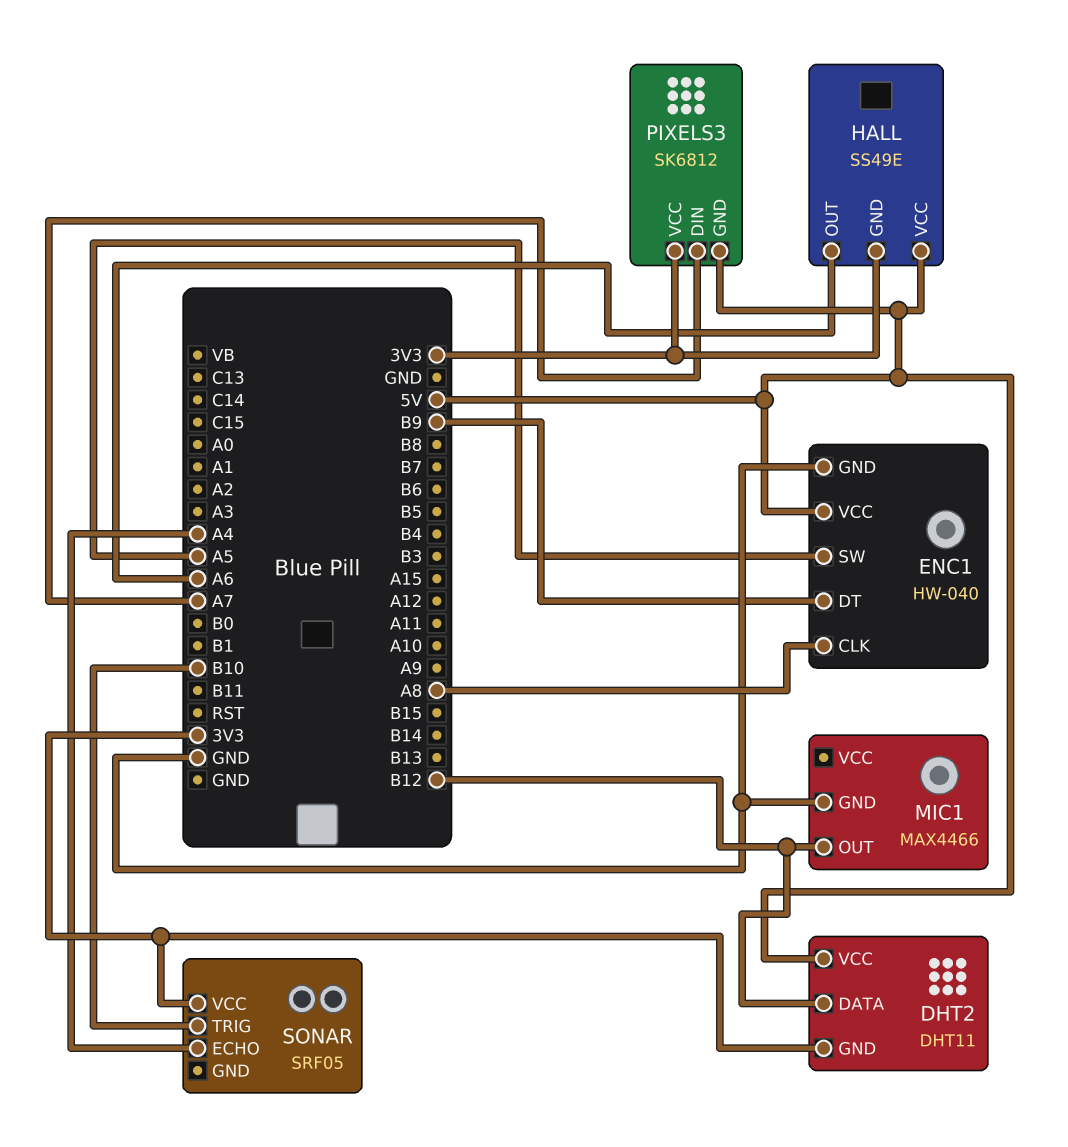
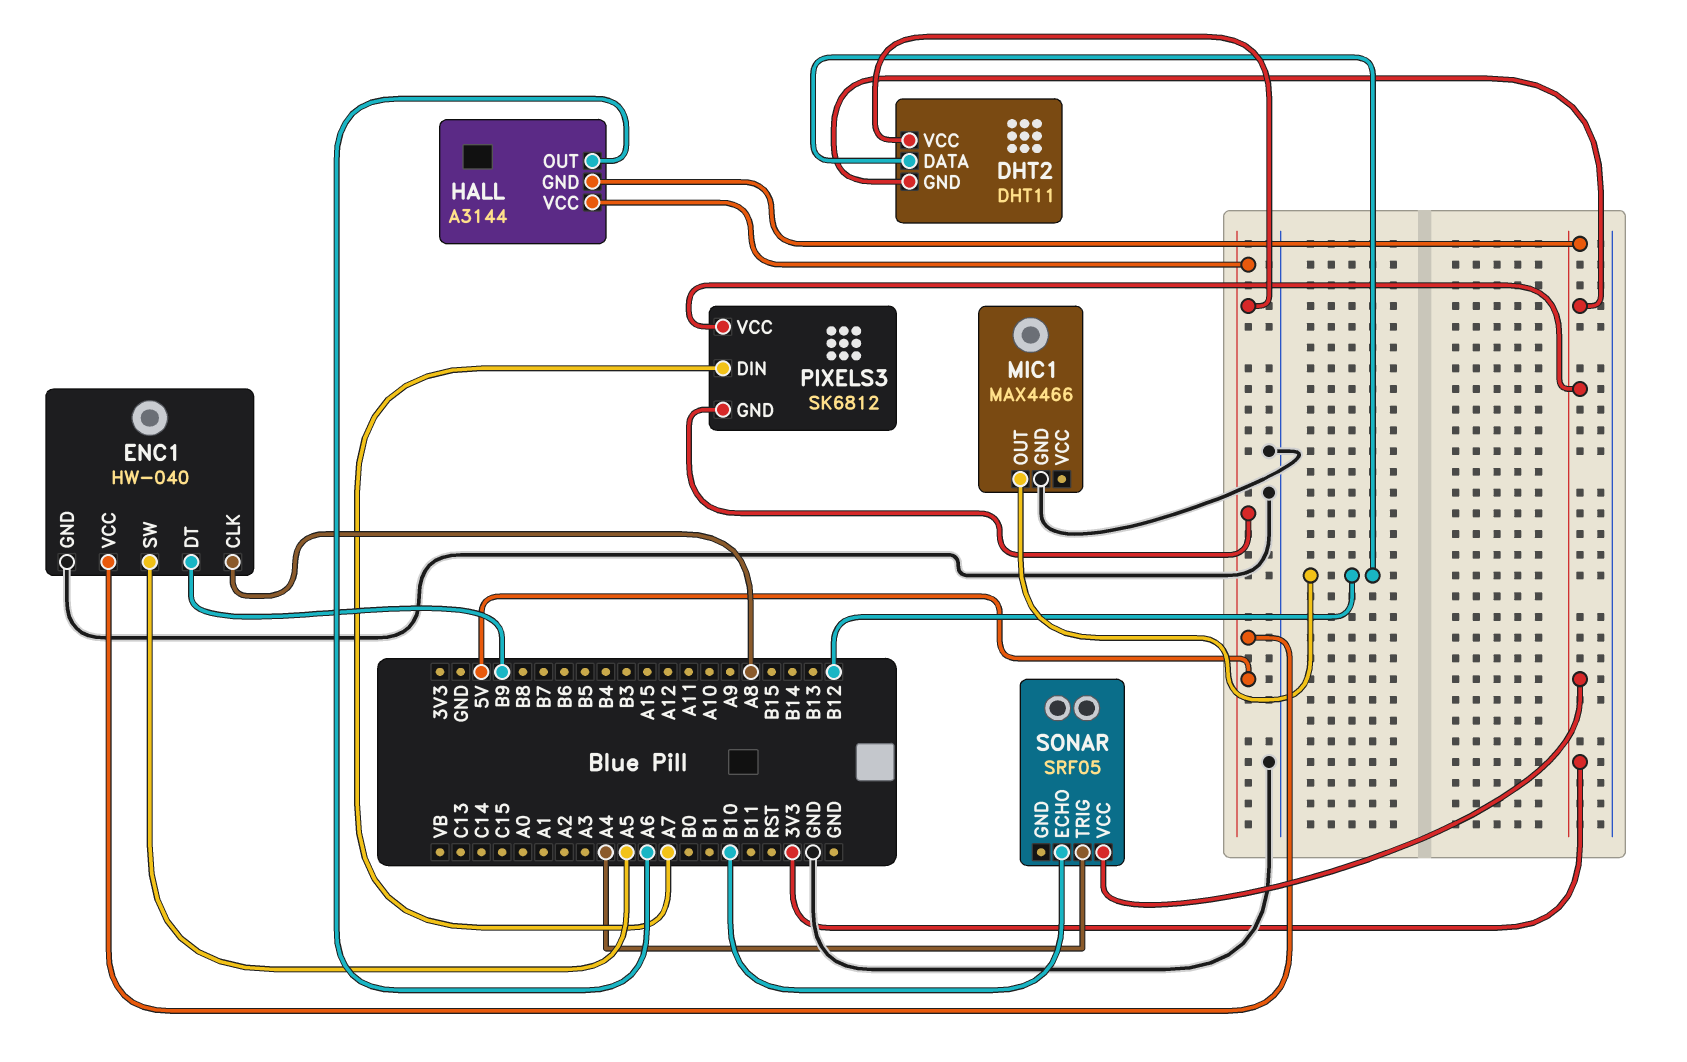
HALL: SS49E -> A3144
SONAR pin ECHO: A4 -> B10
SONAR pin TRIG: B10 -> A4

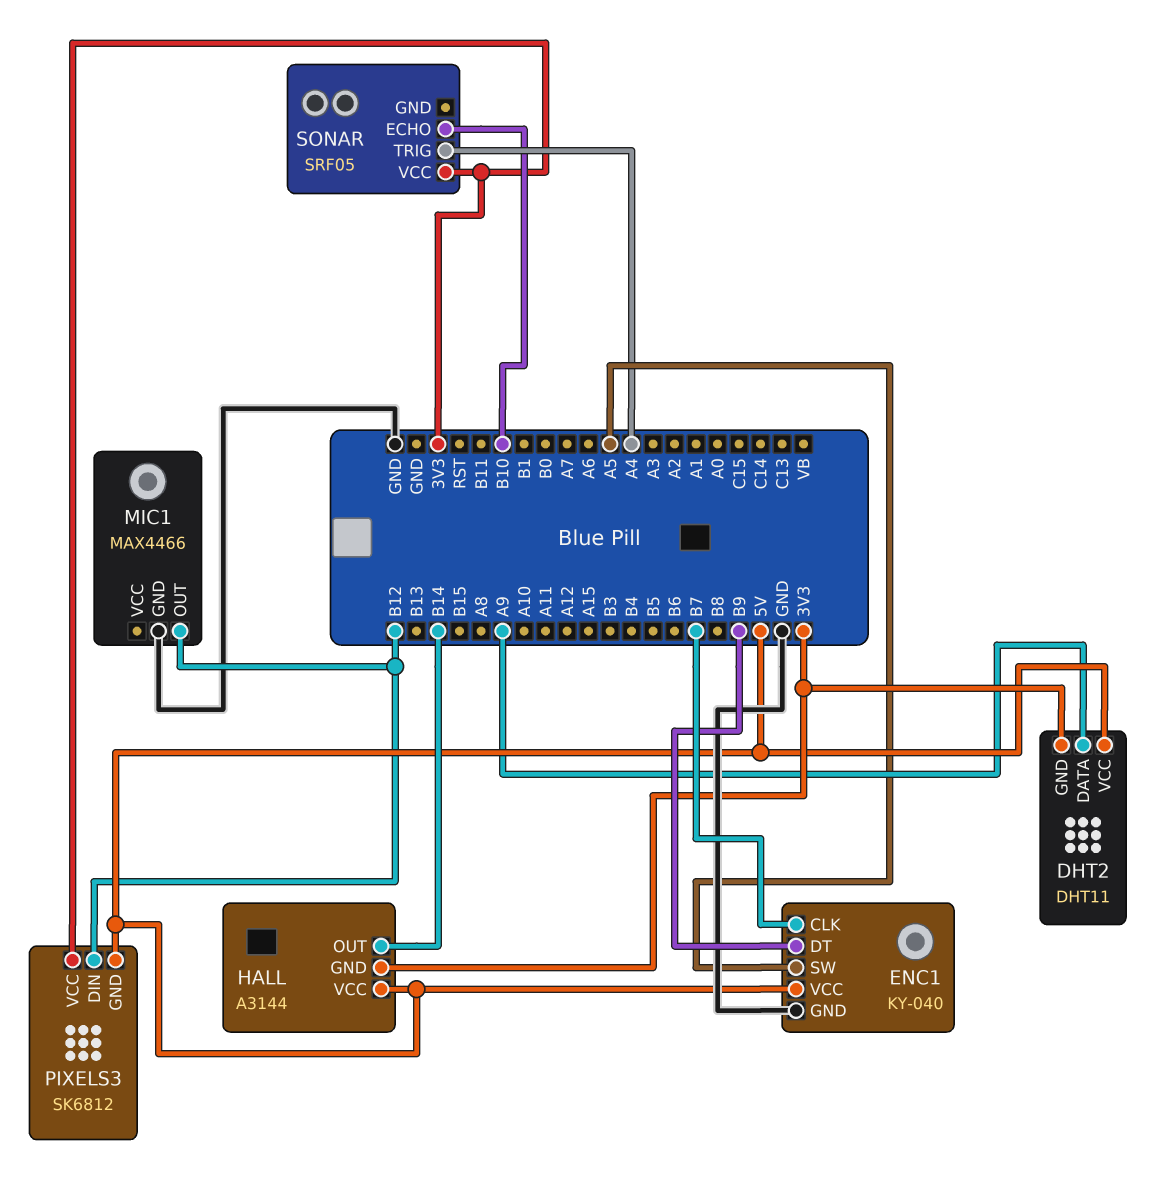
DHT2 pin DATA: B12 -> A9
ENC1: HW-040 -> KY-040
ENC1 pin CLK: A8 -> B7
HALL pin OUT: A6 -> B14
PIXELS3 pin DIN: A7 -> B12

